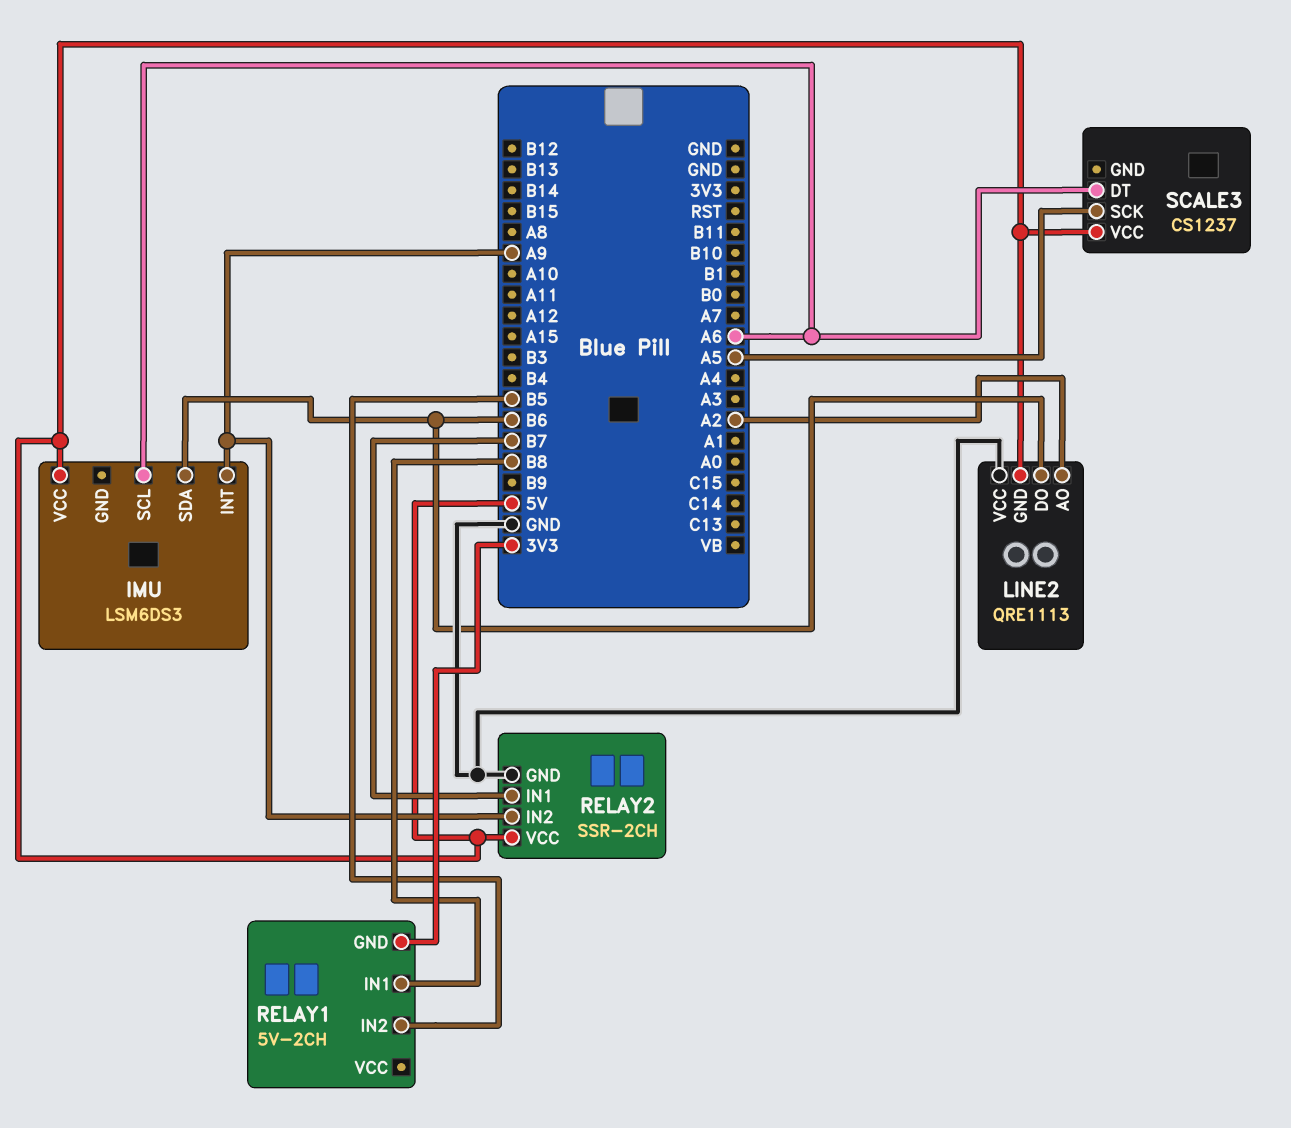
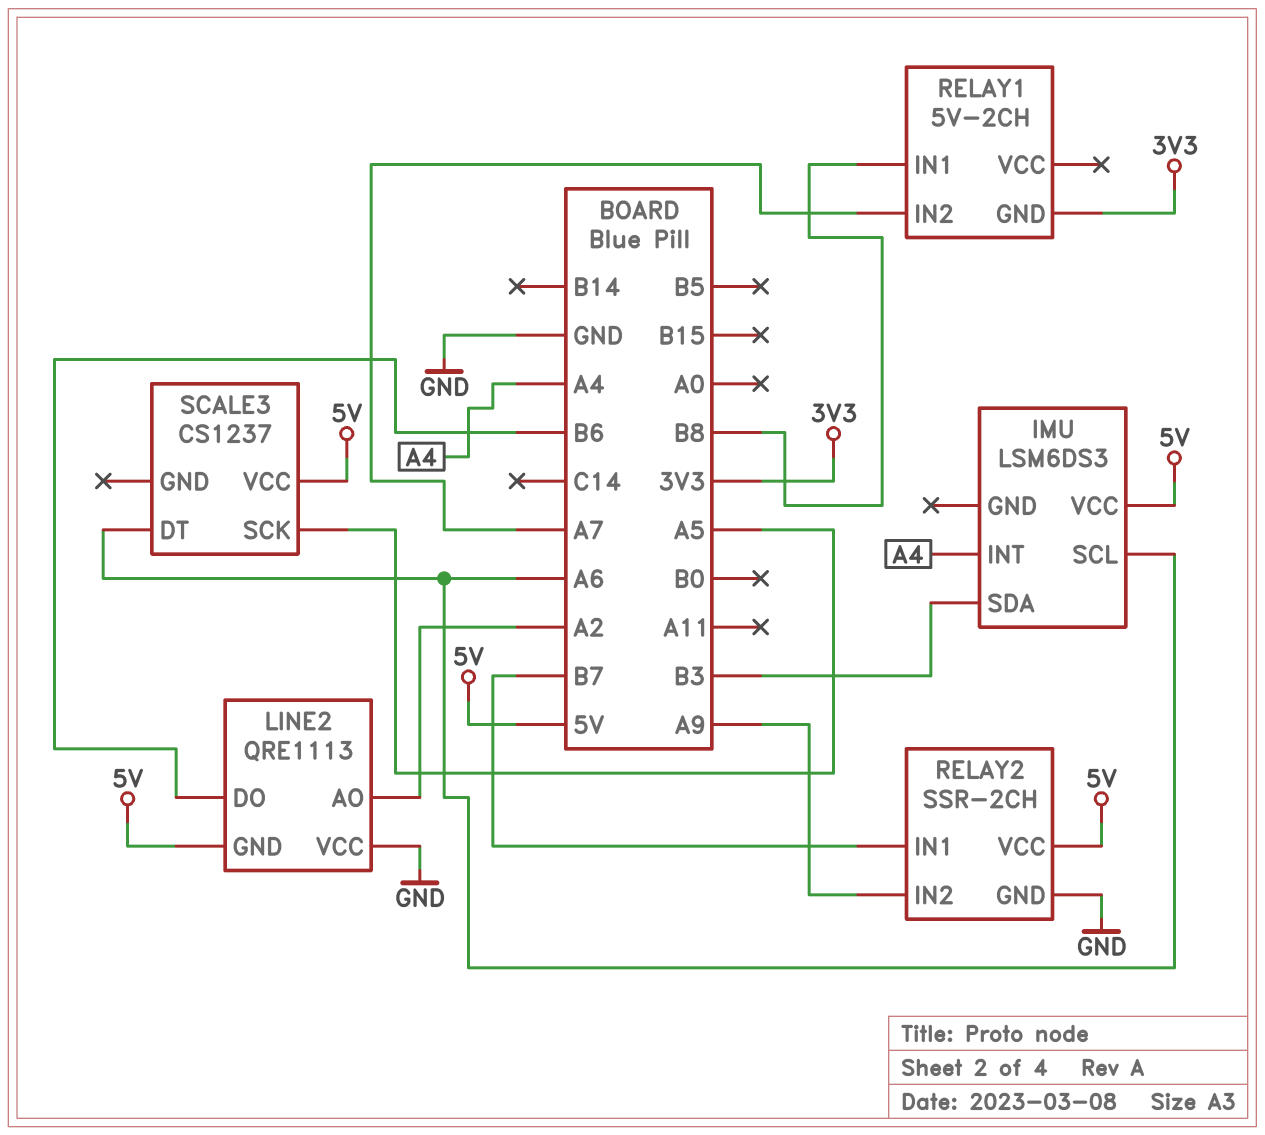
IMU pin INT: A9 -> A4
IMU pin SDA: B6 -> B3
RELAY1 pin IN2: B5 -> A7

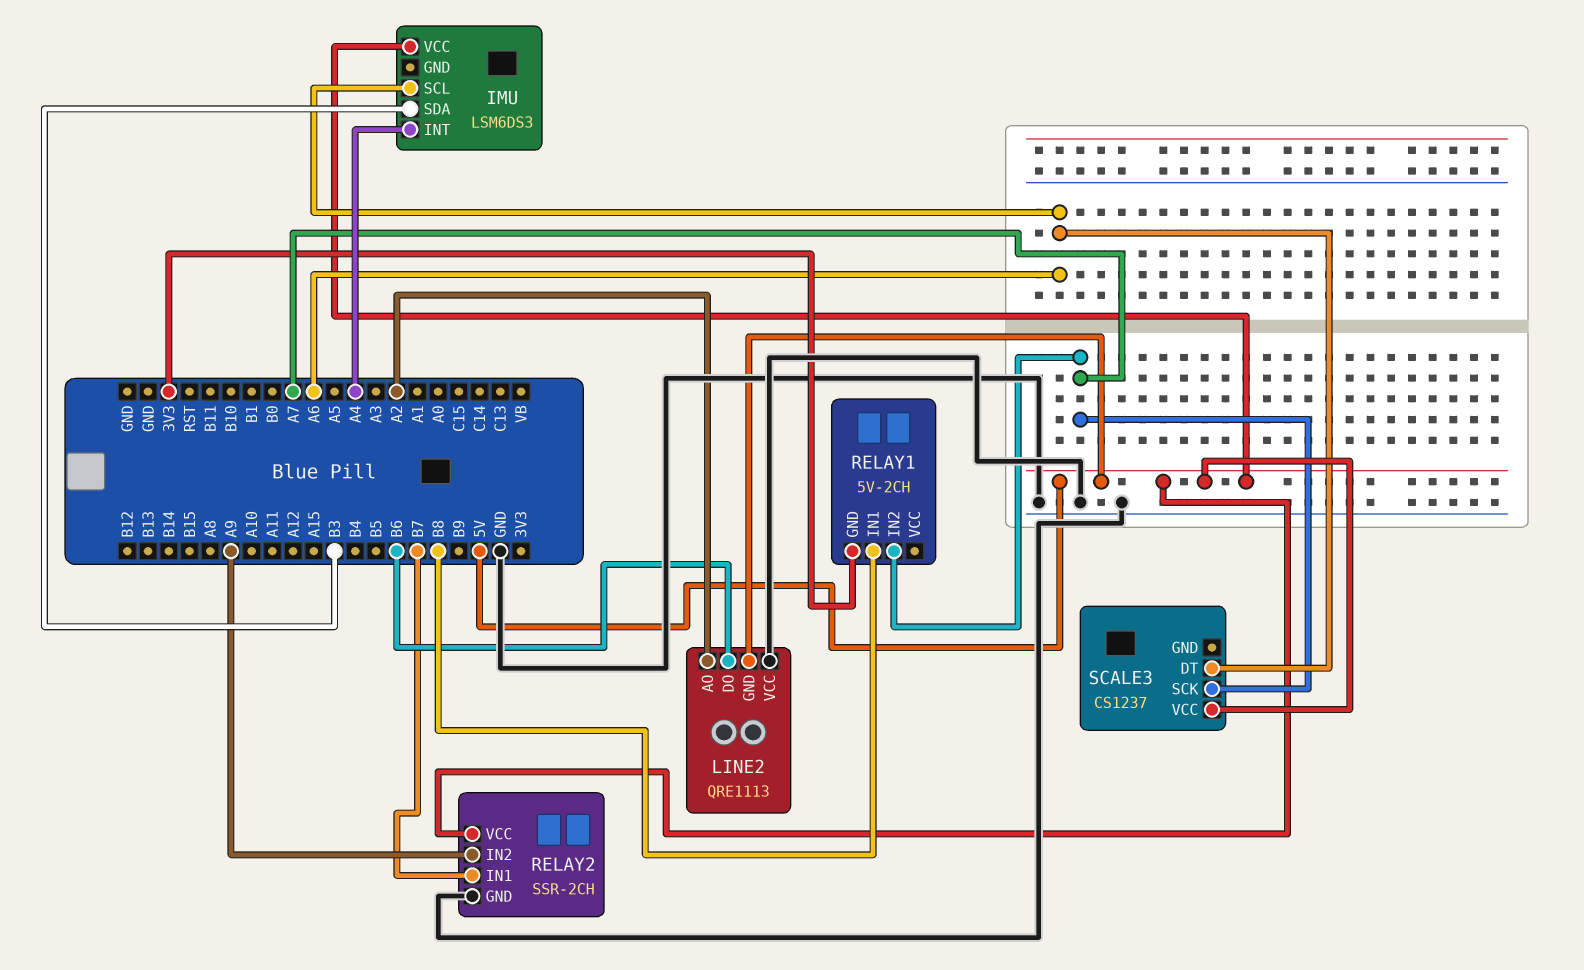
SCALE3 pin SCK: A5 -> A7

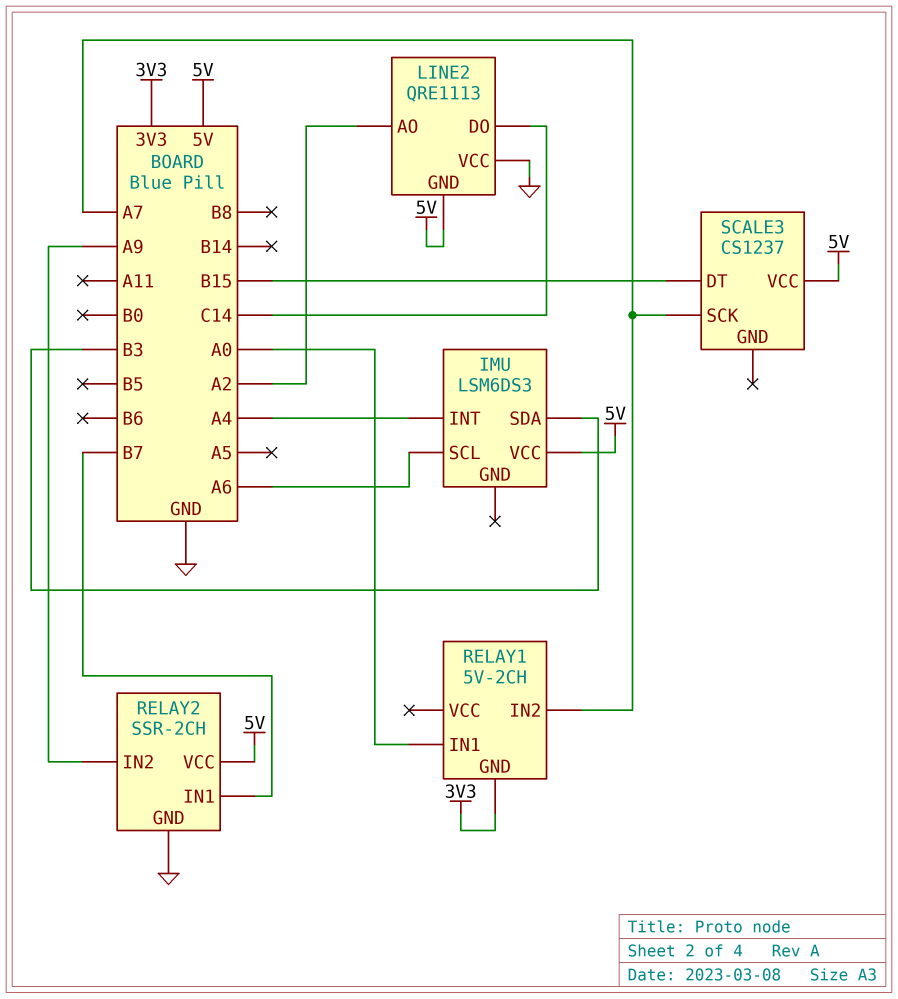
LINE2 pin DO: B6 -> C14
RELAY1 pin IN1: B8 -> A0
SCALE3 pin DT: A6 -> B15

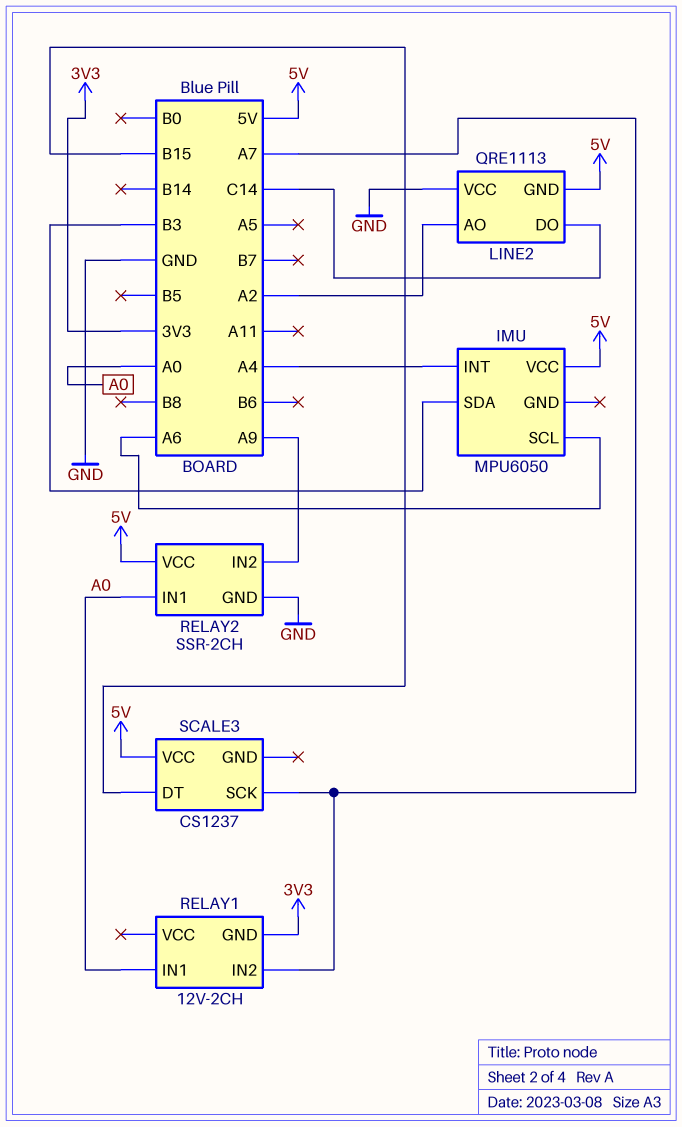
IMU: LSM6DS3 -> MPU6050
RELAY1: 5V-2CH -> 12V-2CH
RELAY2 pin IN1: B7 -> A0

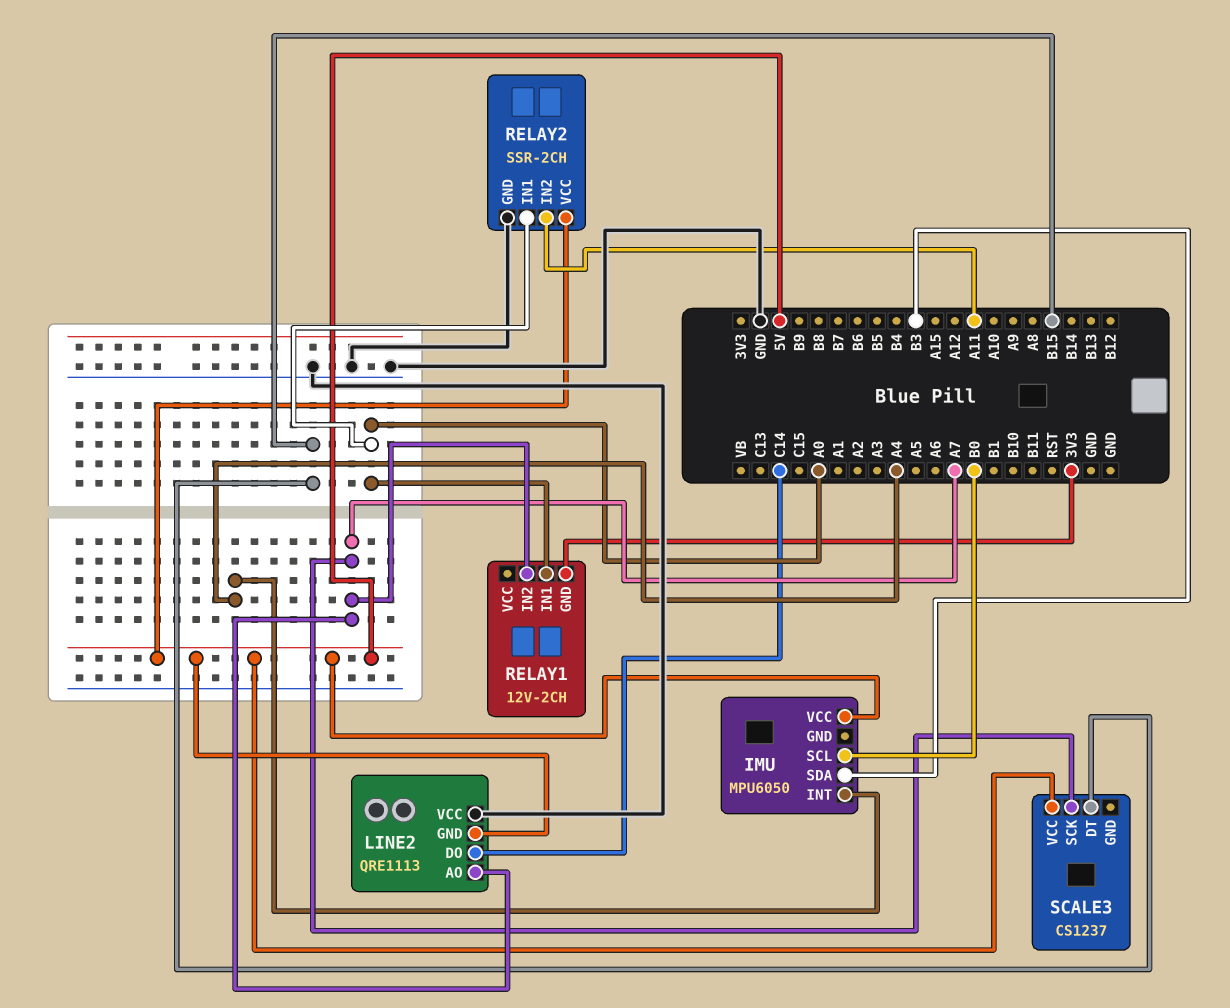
IMU pin SCL: A6 -> B0
LINE2 pin AO: A2 -> A7
RELAY2 pin IN2: A9 -> A11

